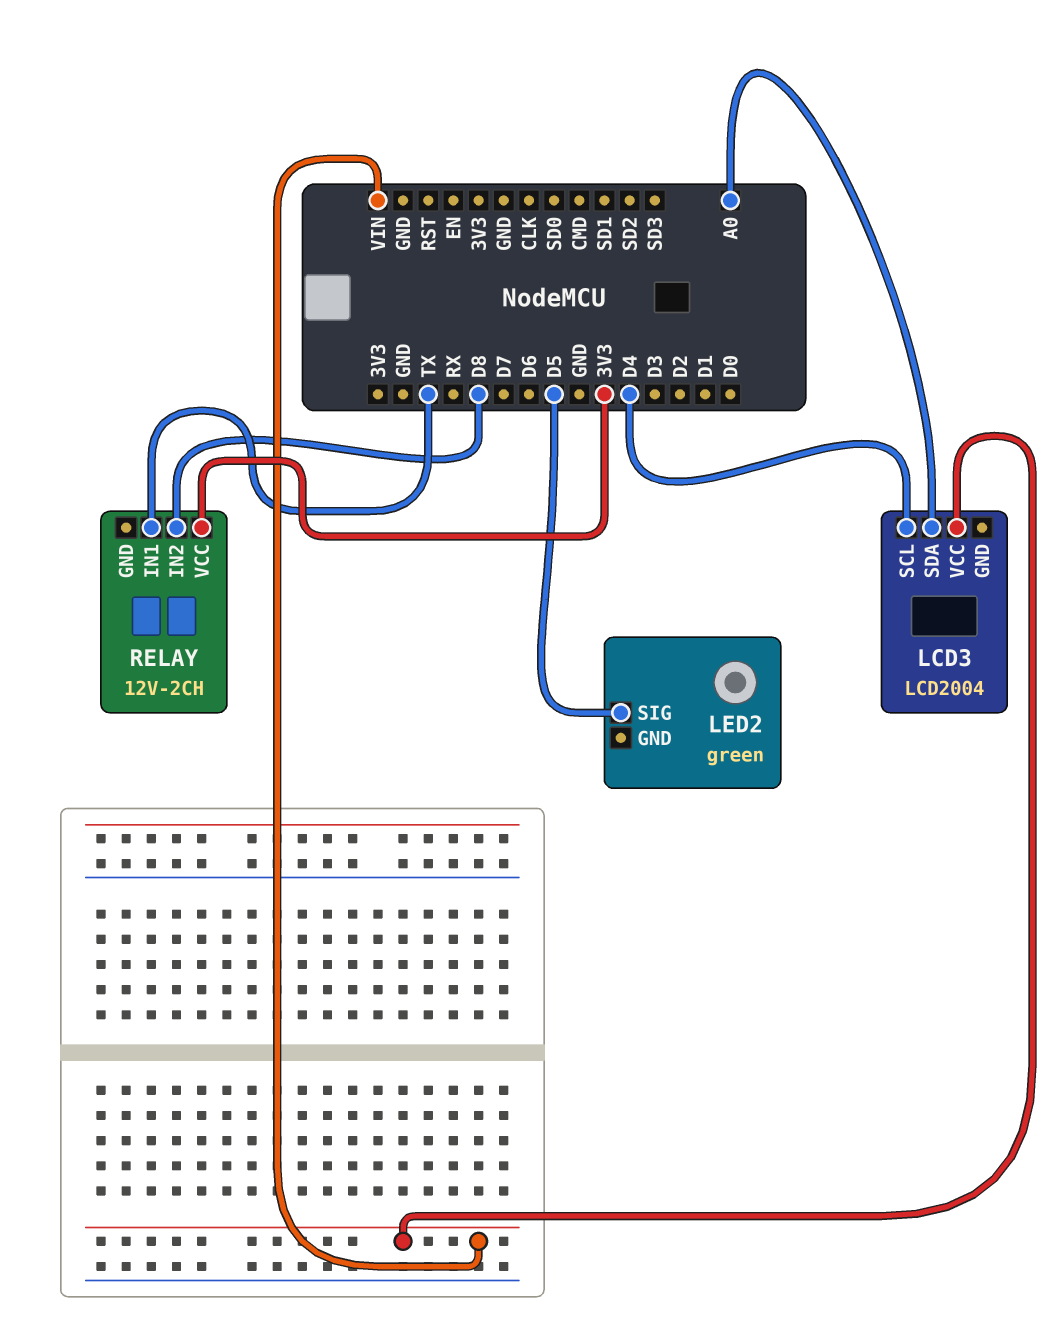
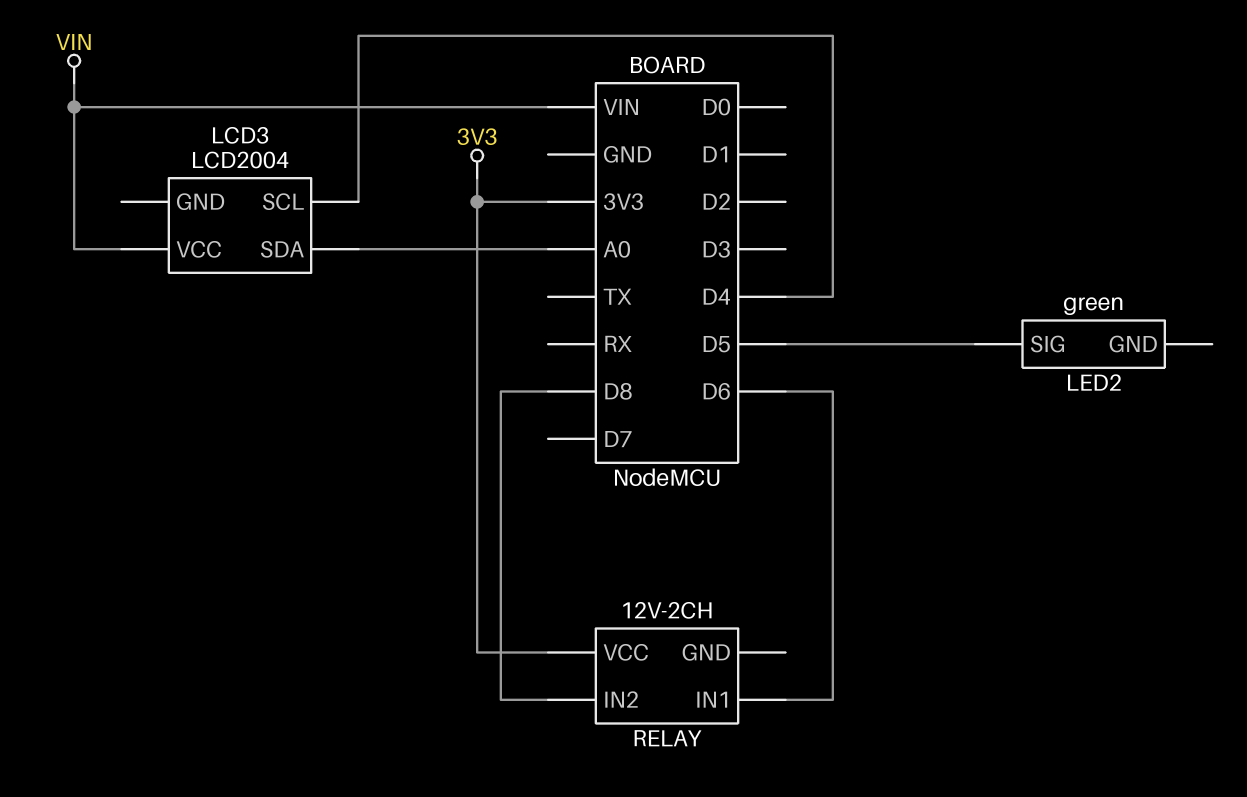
RELAY pin IN1: TX -> D6

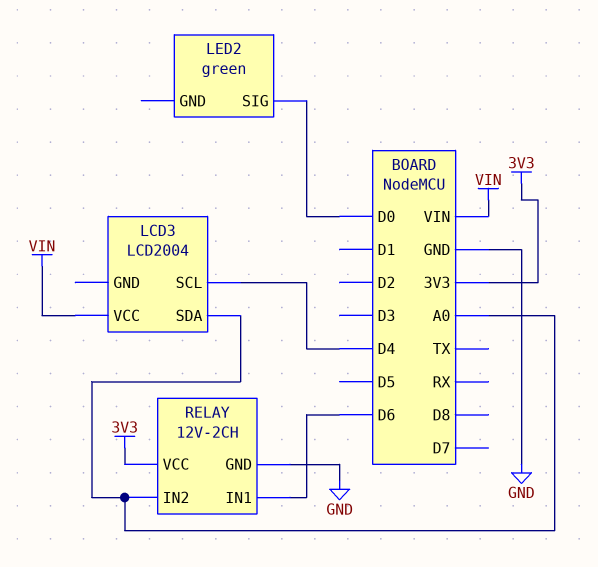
LED2 pin SIG: D5 -> D0
RELAY pin GND: none -> GND
RELAY pin IN2: D8 -> A0

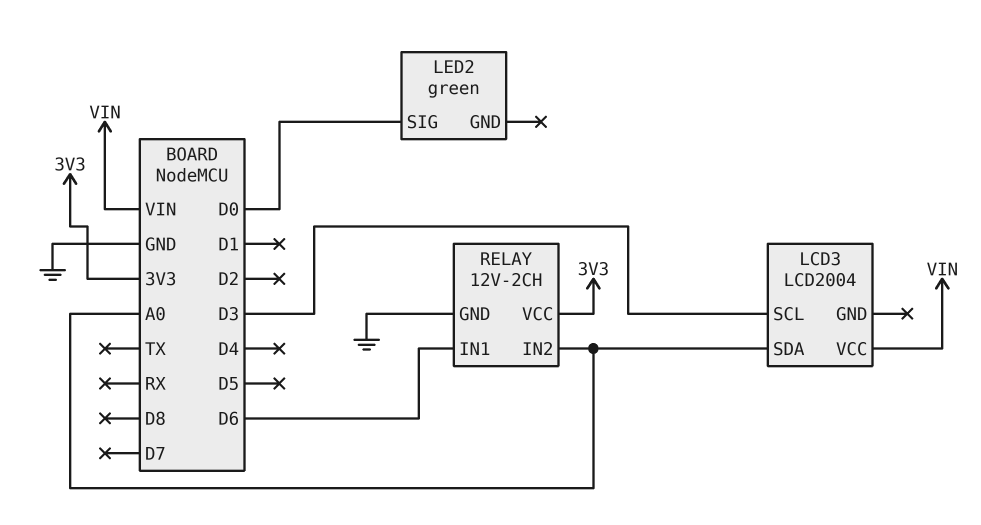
LCD3 pin SCL: D4 -> D3

